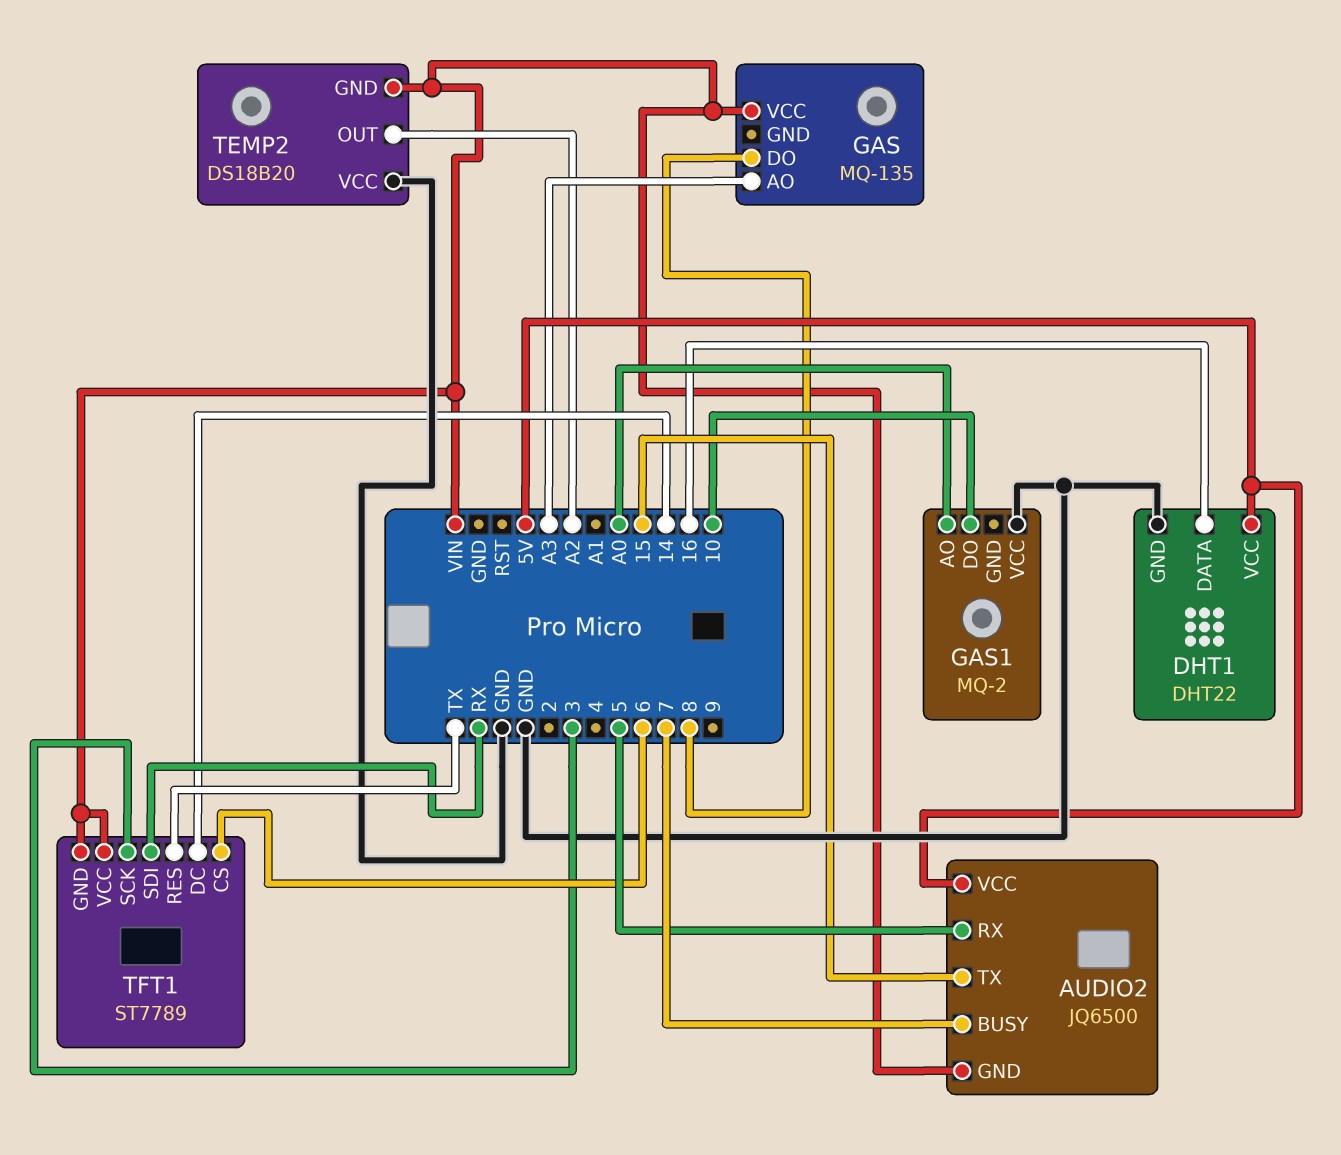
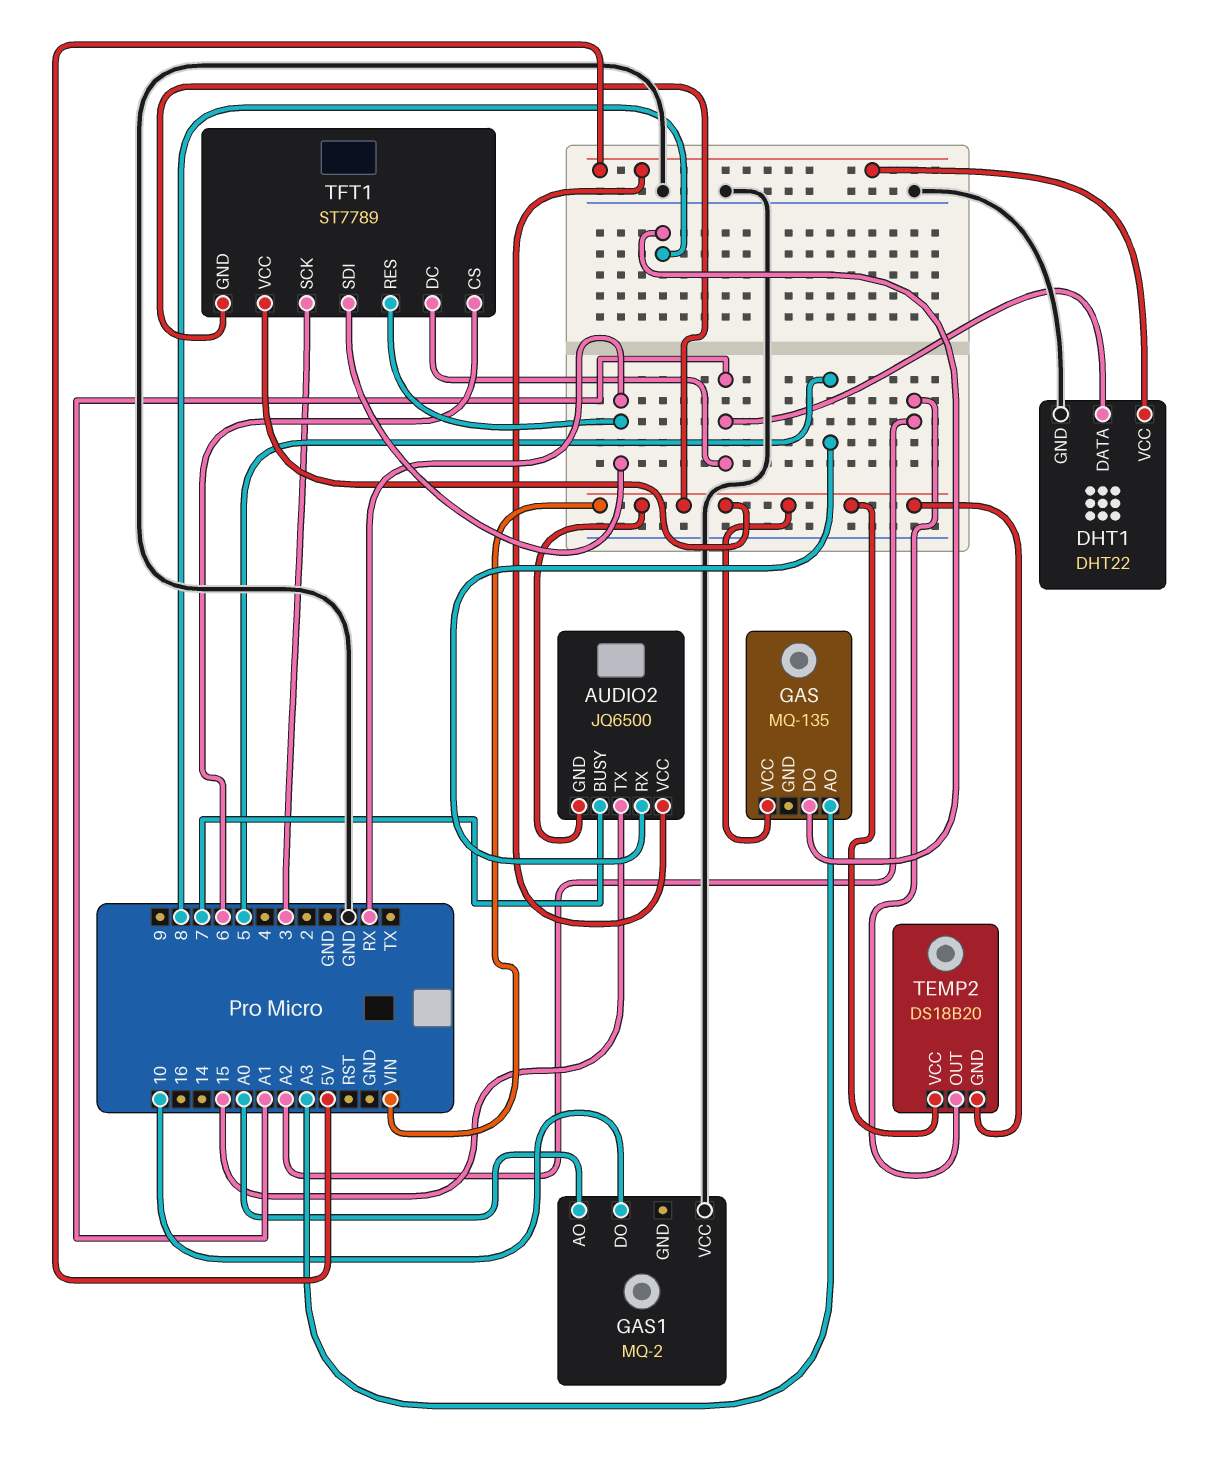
DHT1 pin DATA: 16 -> A1
TEMP2 pin VCC: GND -> VIN
TFT1 pin DC: 14 -> A1
TFT1 pin RES: TX -> RX

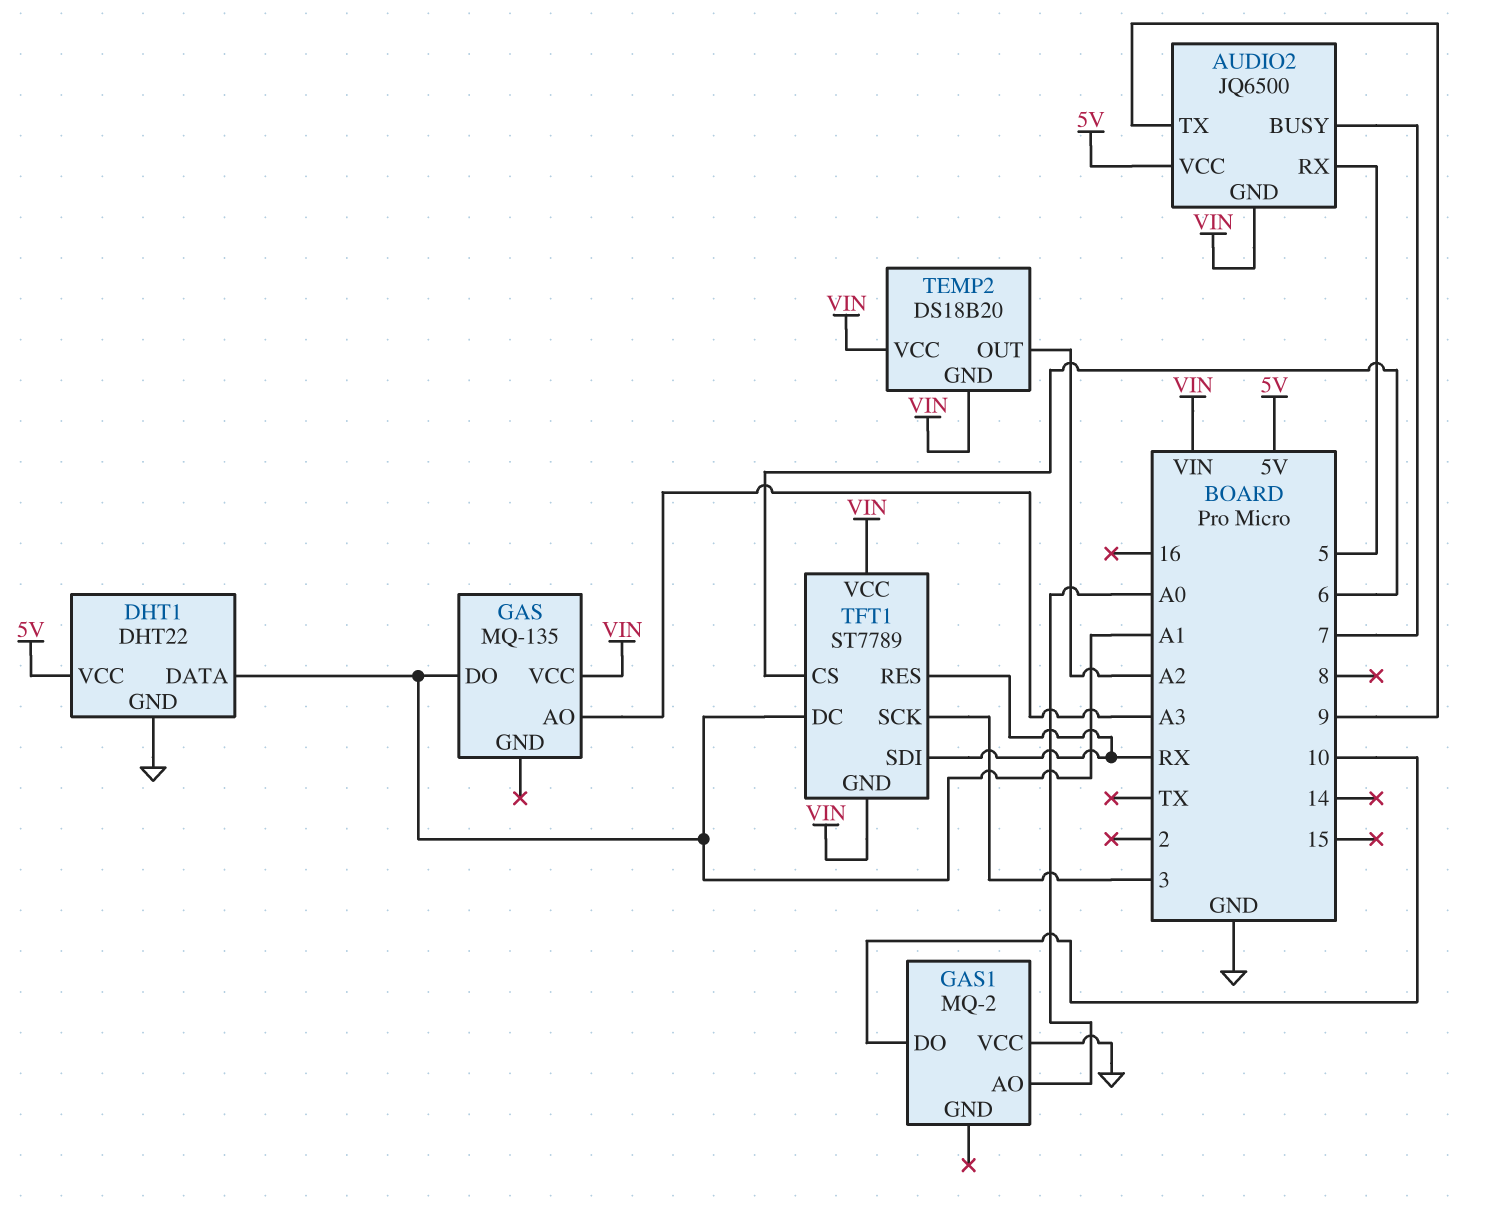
AUDIO2 pin TX: 15 -> 9
GAS pin DO: 8 -> A1

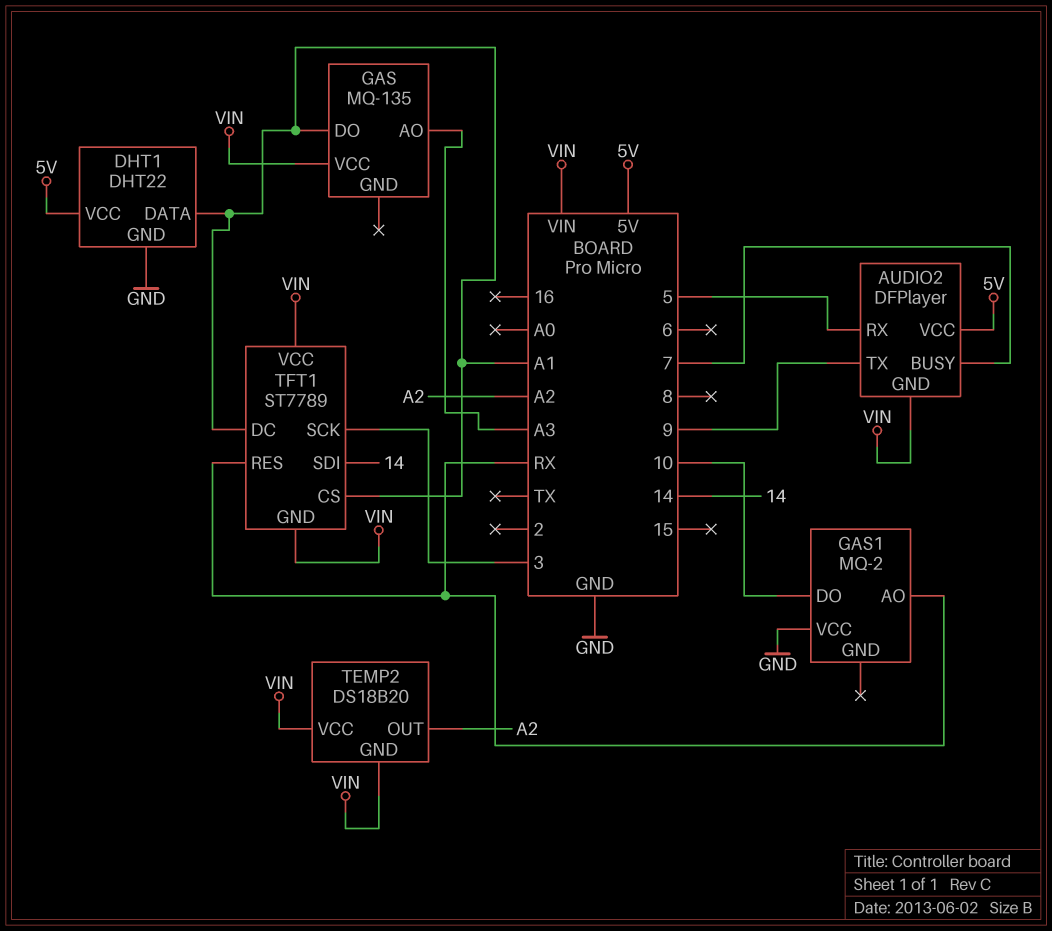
AUDIO2: JQ6500 -> DFPlayer
GAS1 pin AO: A0 -> RX
TFT1 pin CS: 6 -> A1
TFT1 pin SDI: RX -> 14

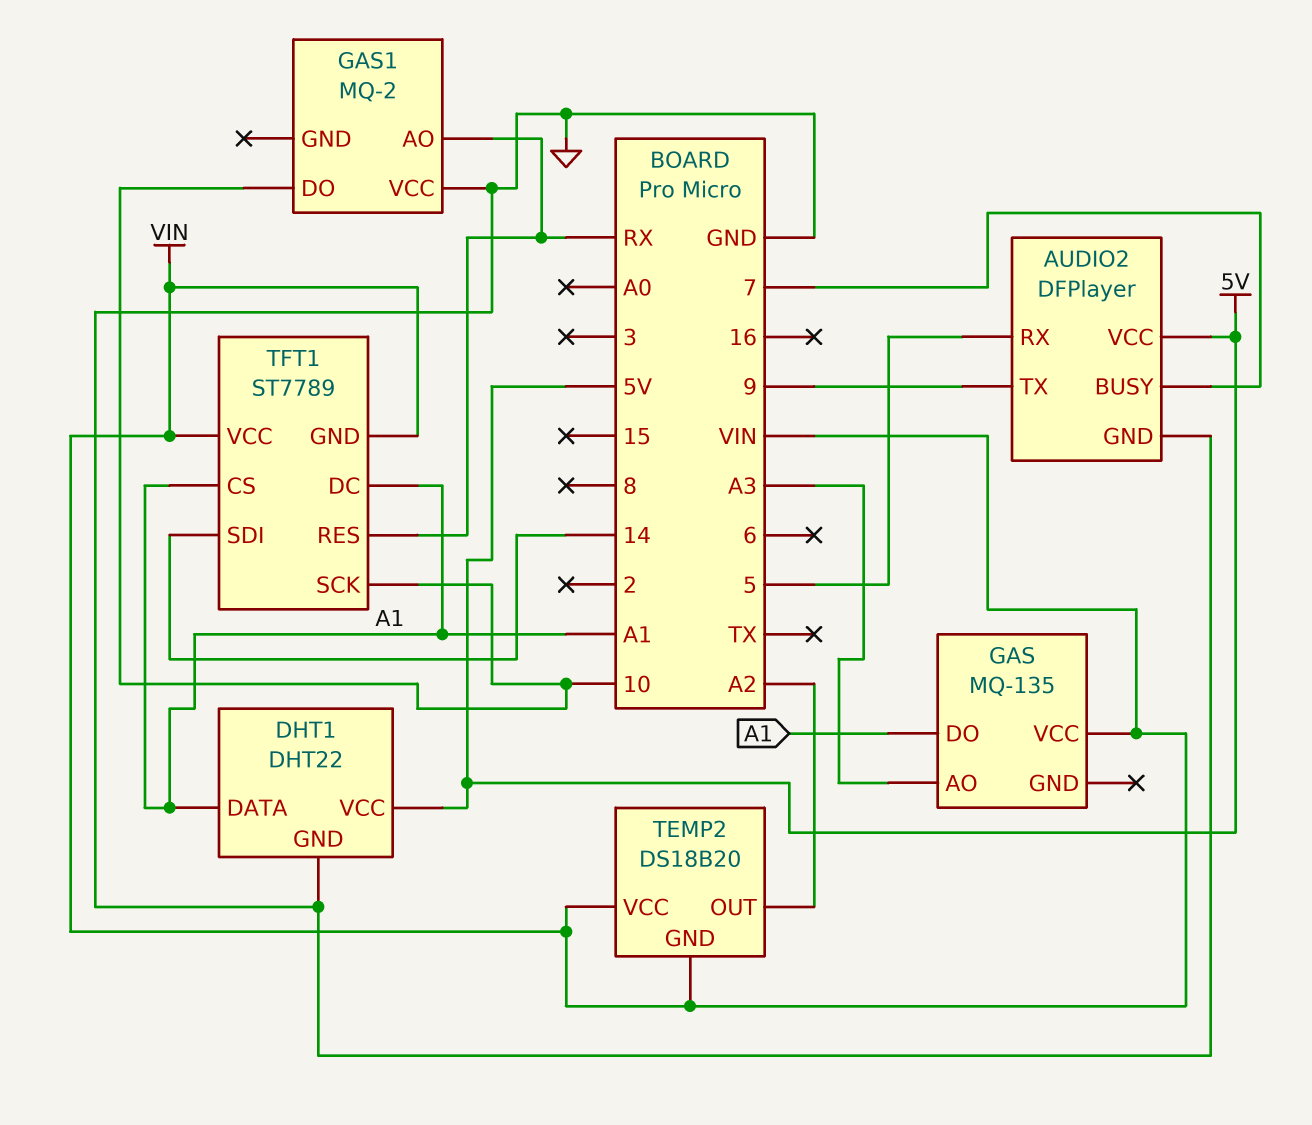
AUDIO2 pin GND: VIN -> GND
TFT1 pin SCK: 3 -> 10

